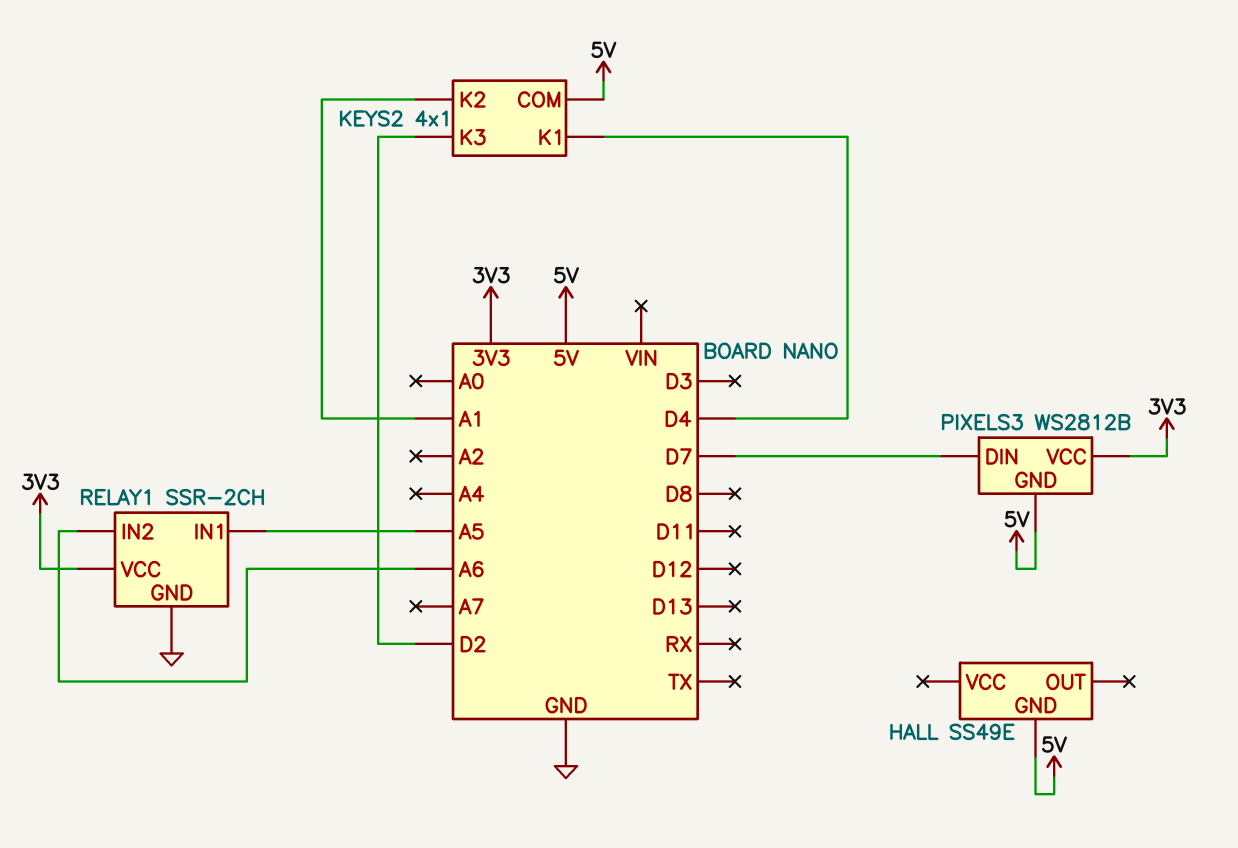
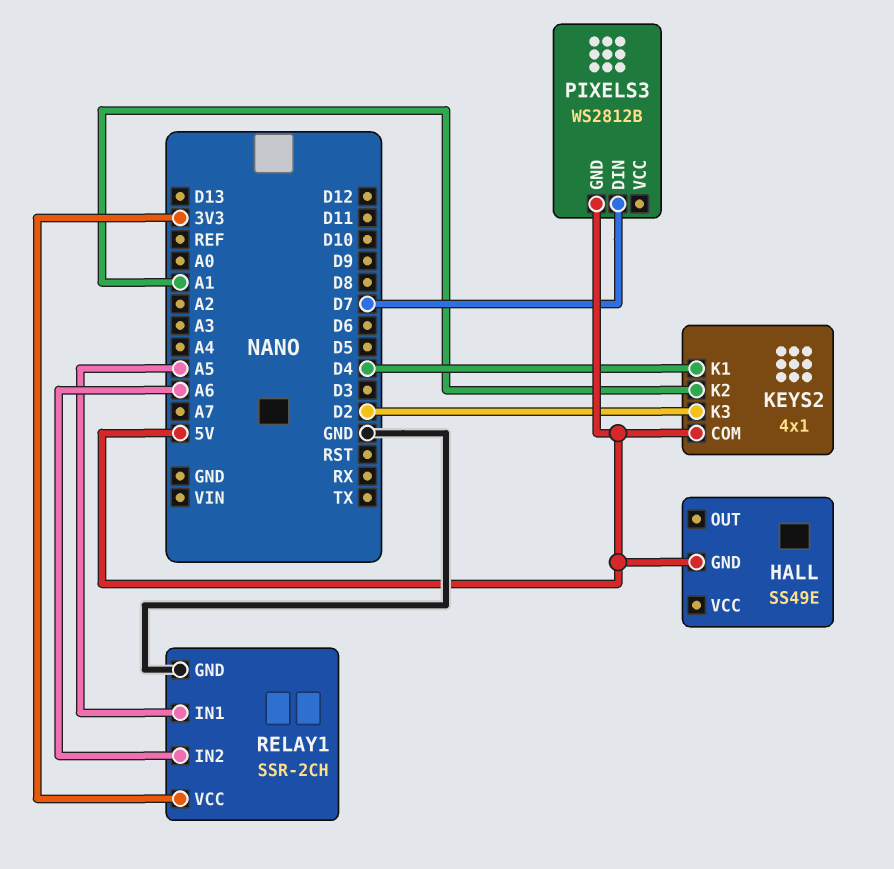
PIXELS3 pin VCC: 3V3 -> none

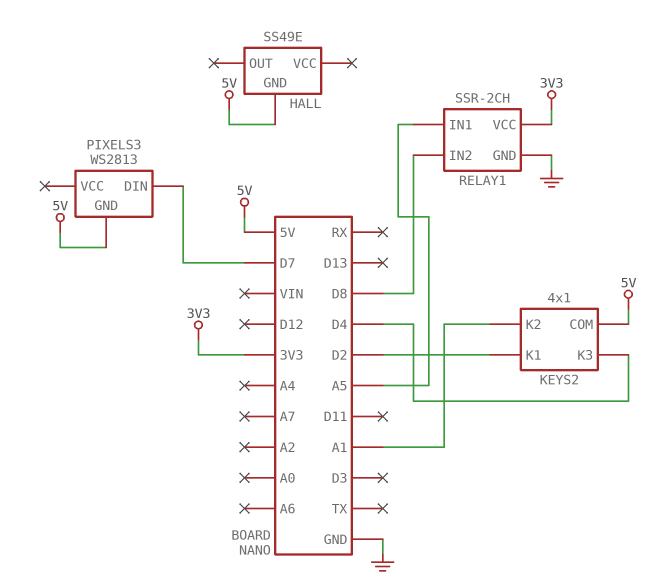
KEYS2 pin K1: D4 -> D2
KEYS2 pin K3: D2 -> D4
PIXELS3: WS2812B -> WS2813
RELAY1 pin IN2: A6 -> D8

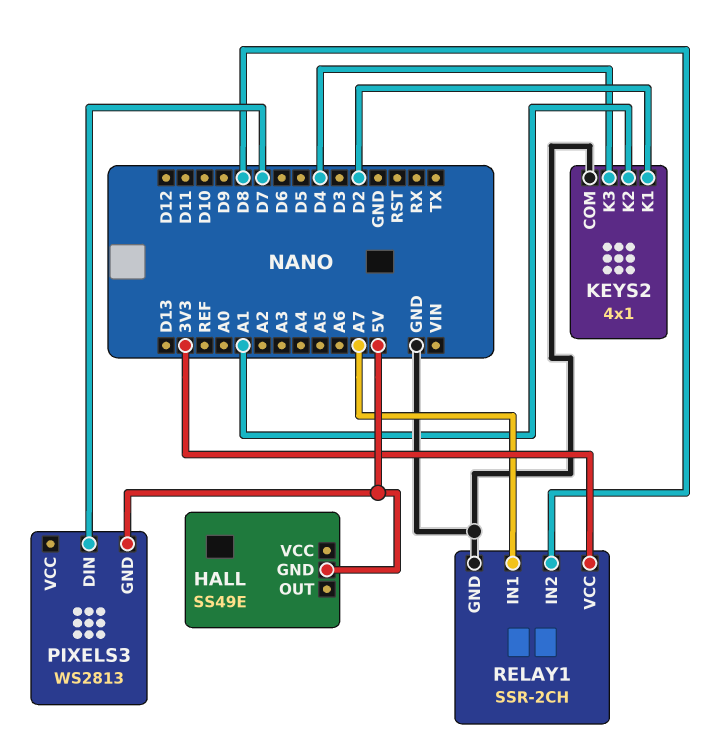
KEYS2 pin COM: 5V -> GND
RELAY1 pin IN1: A5 -> A7

